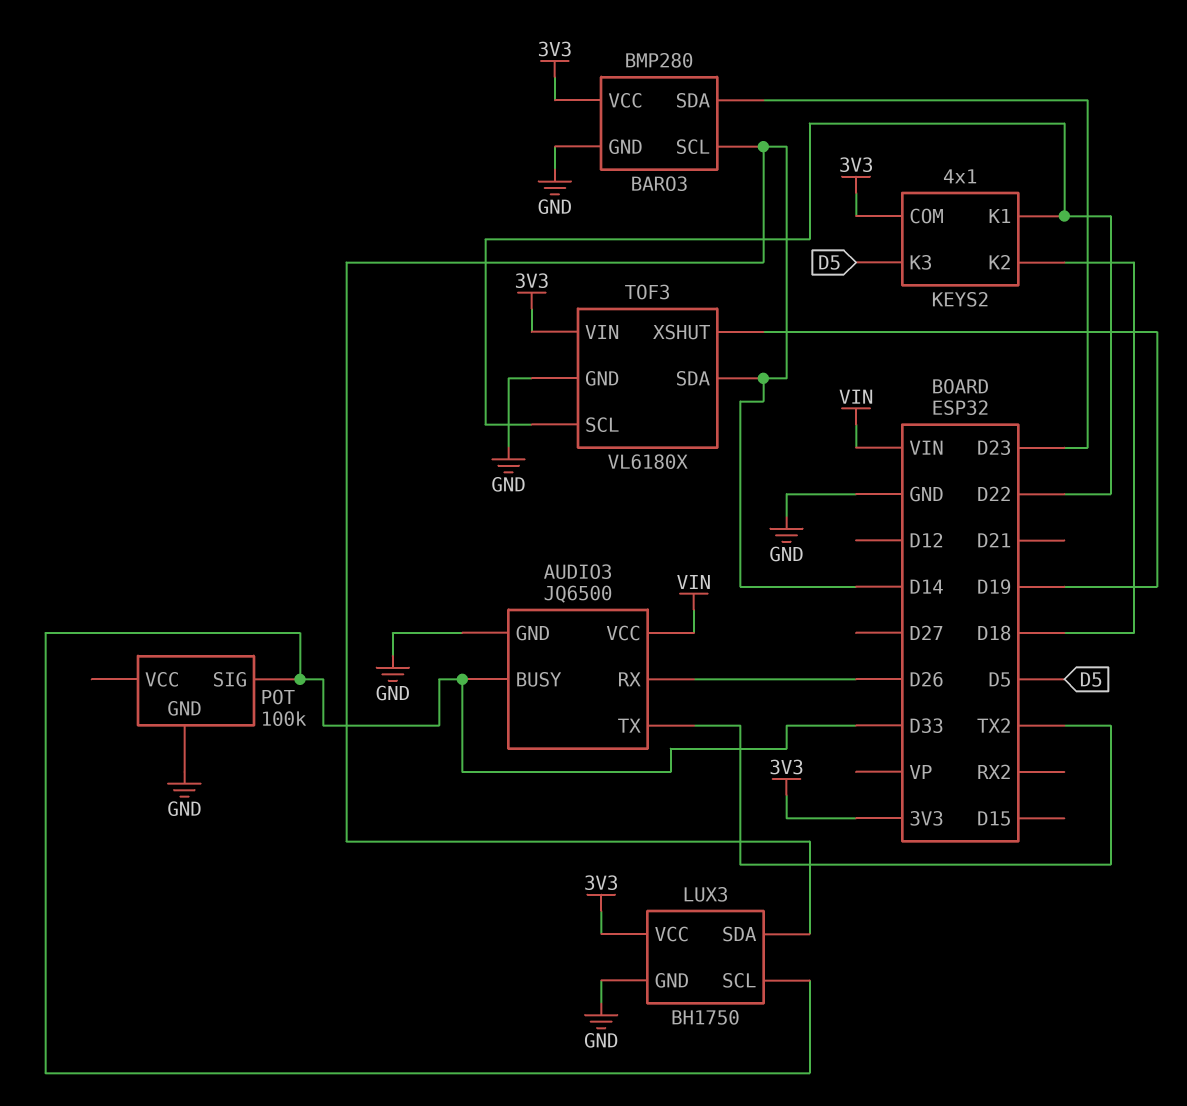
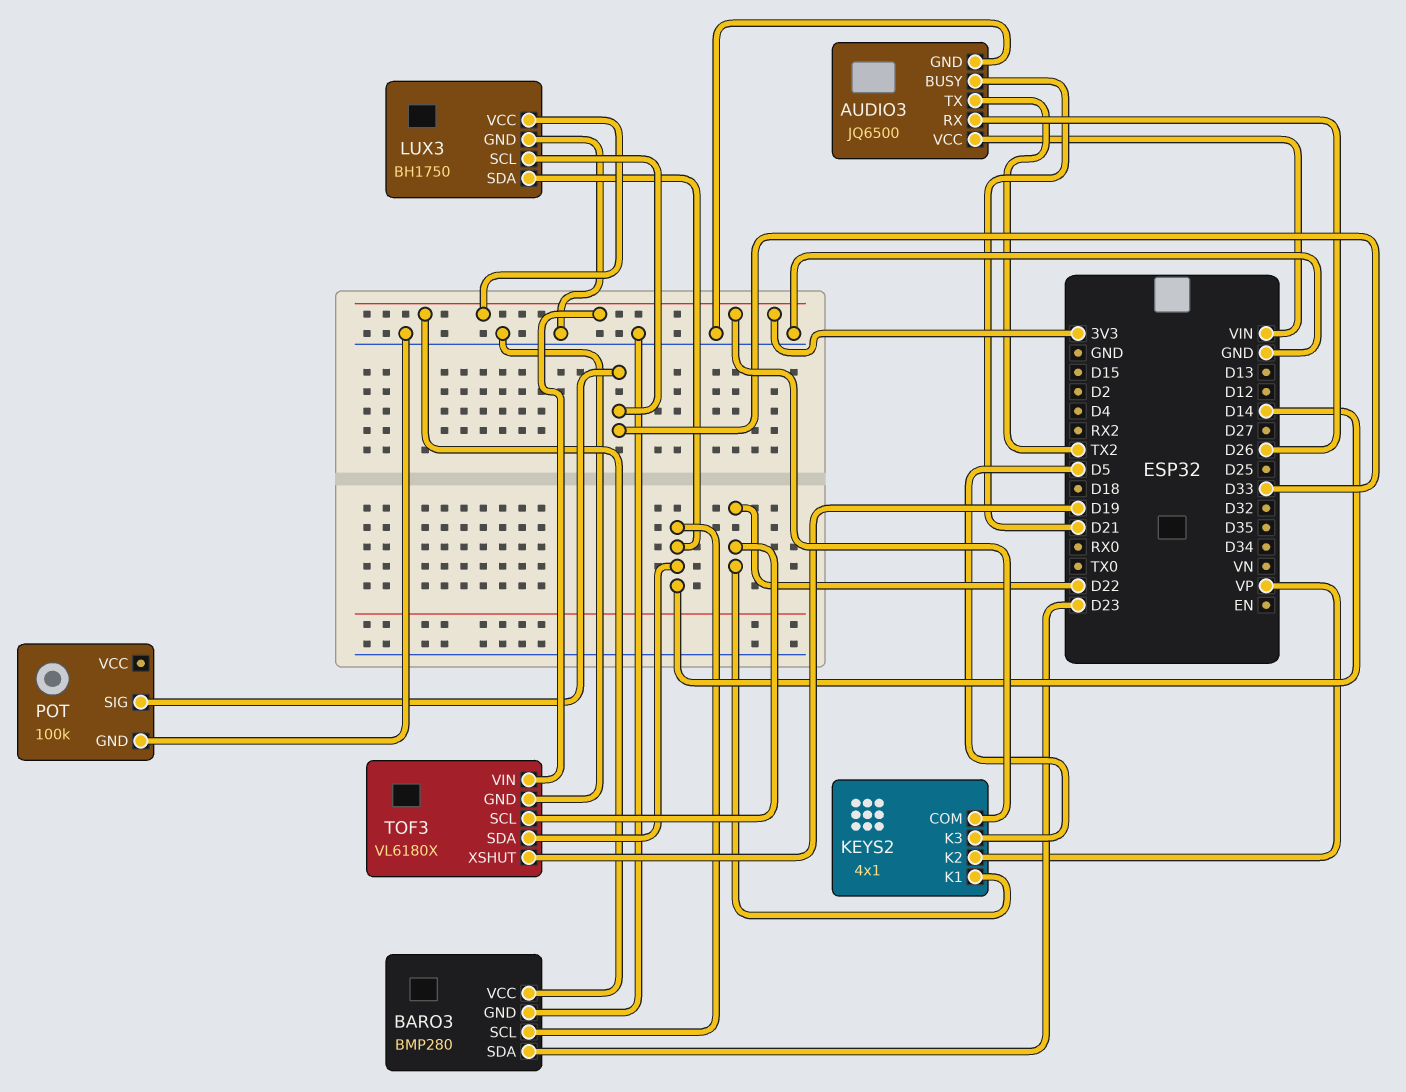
AUDIO3 pin BUSY: D33 -> D21
KEYS2 pin K2: D18 -> VP

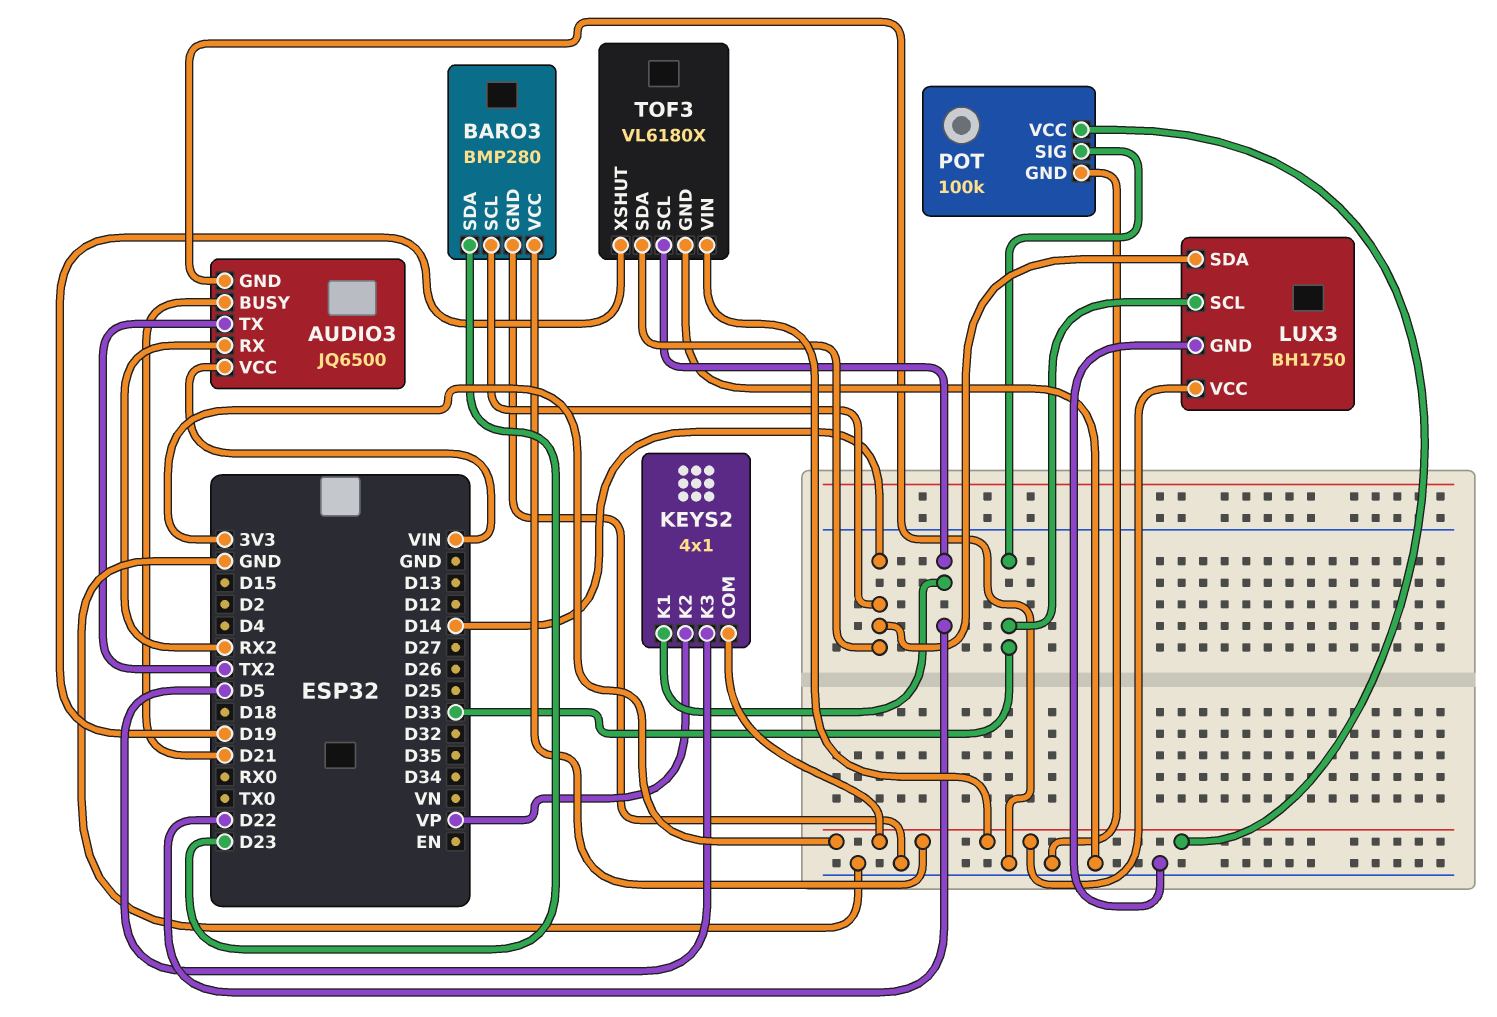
AUDIO3 pin RX: D26 -> RX2
POT pin VCC: none -> 3V3

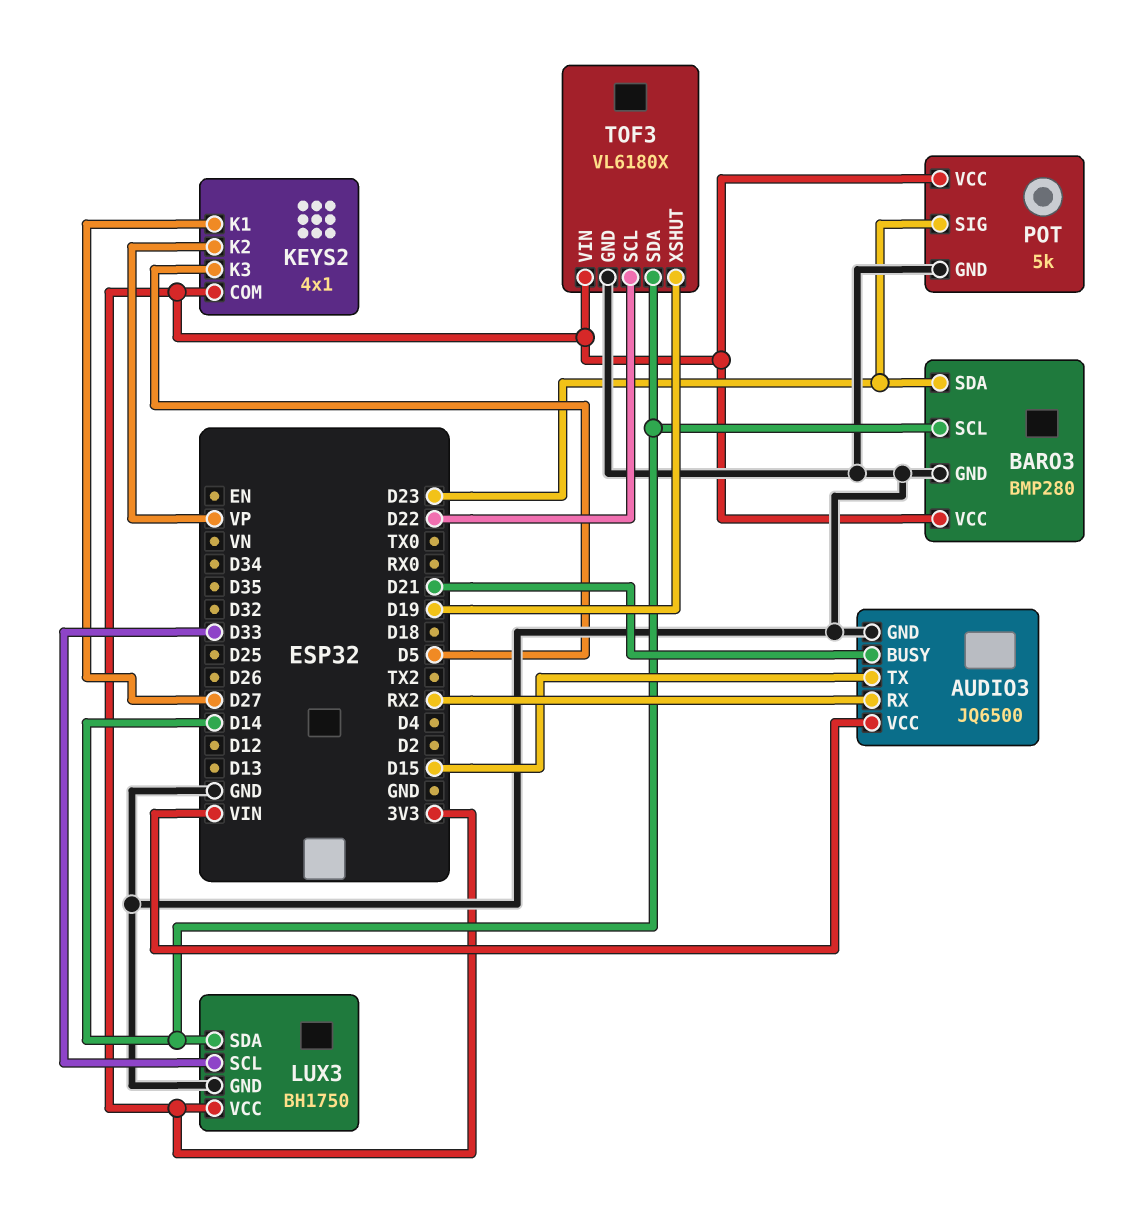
AUDIO3 pin TX: TX2 -> D15
KEYS2 pin K1: D22 -> D27
POT: 100k -> 5k
POT pin SIG: D33 -> D23

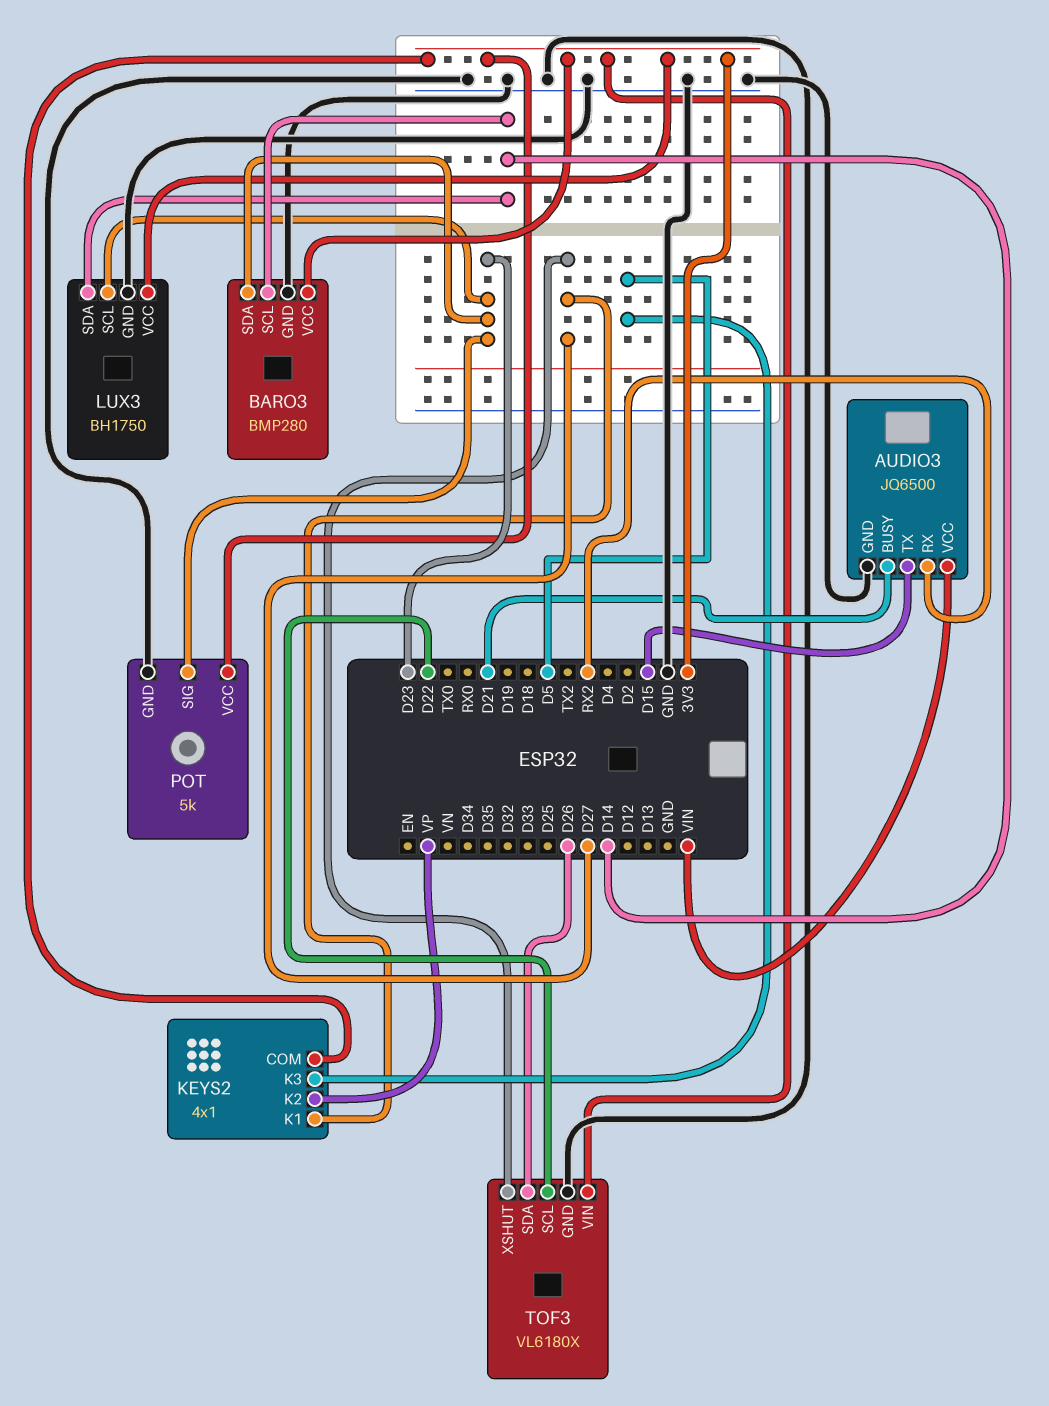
LUX3 pin SCL: D33 -> D23
TOF3 pin SDA: D14 -> D26
TOF3 pin XSHUT: D19 -> D27

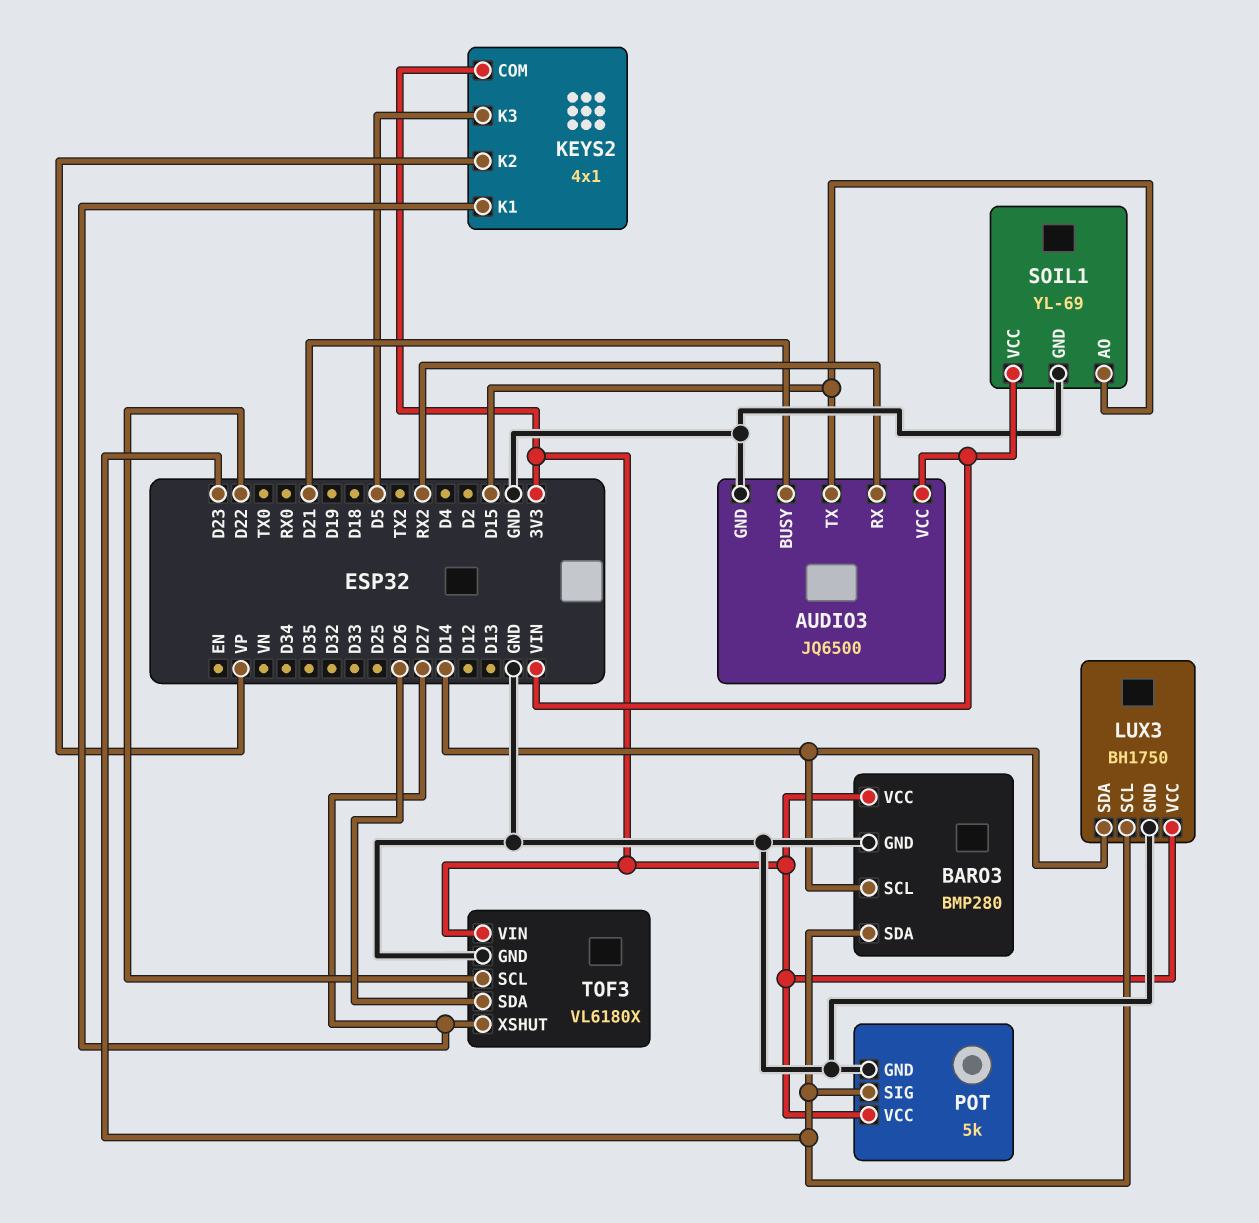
SOIL1: none -> YL-69
SOIL1 pin AO: none -> D15
SOIL1 pin GND: none -> GND
SOIL1 pin VCC: none -> VIN

